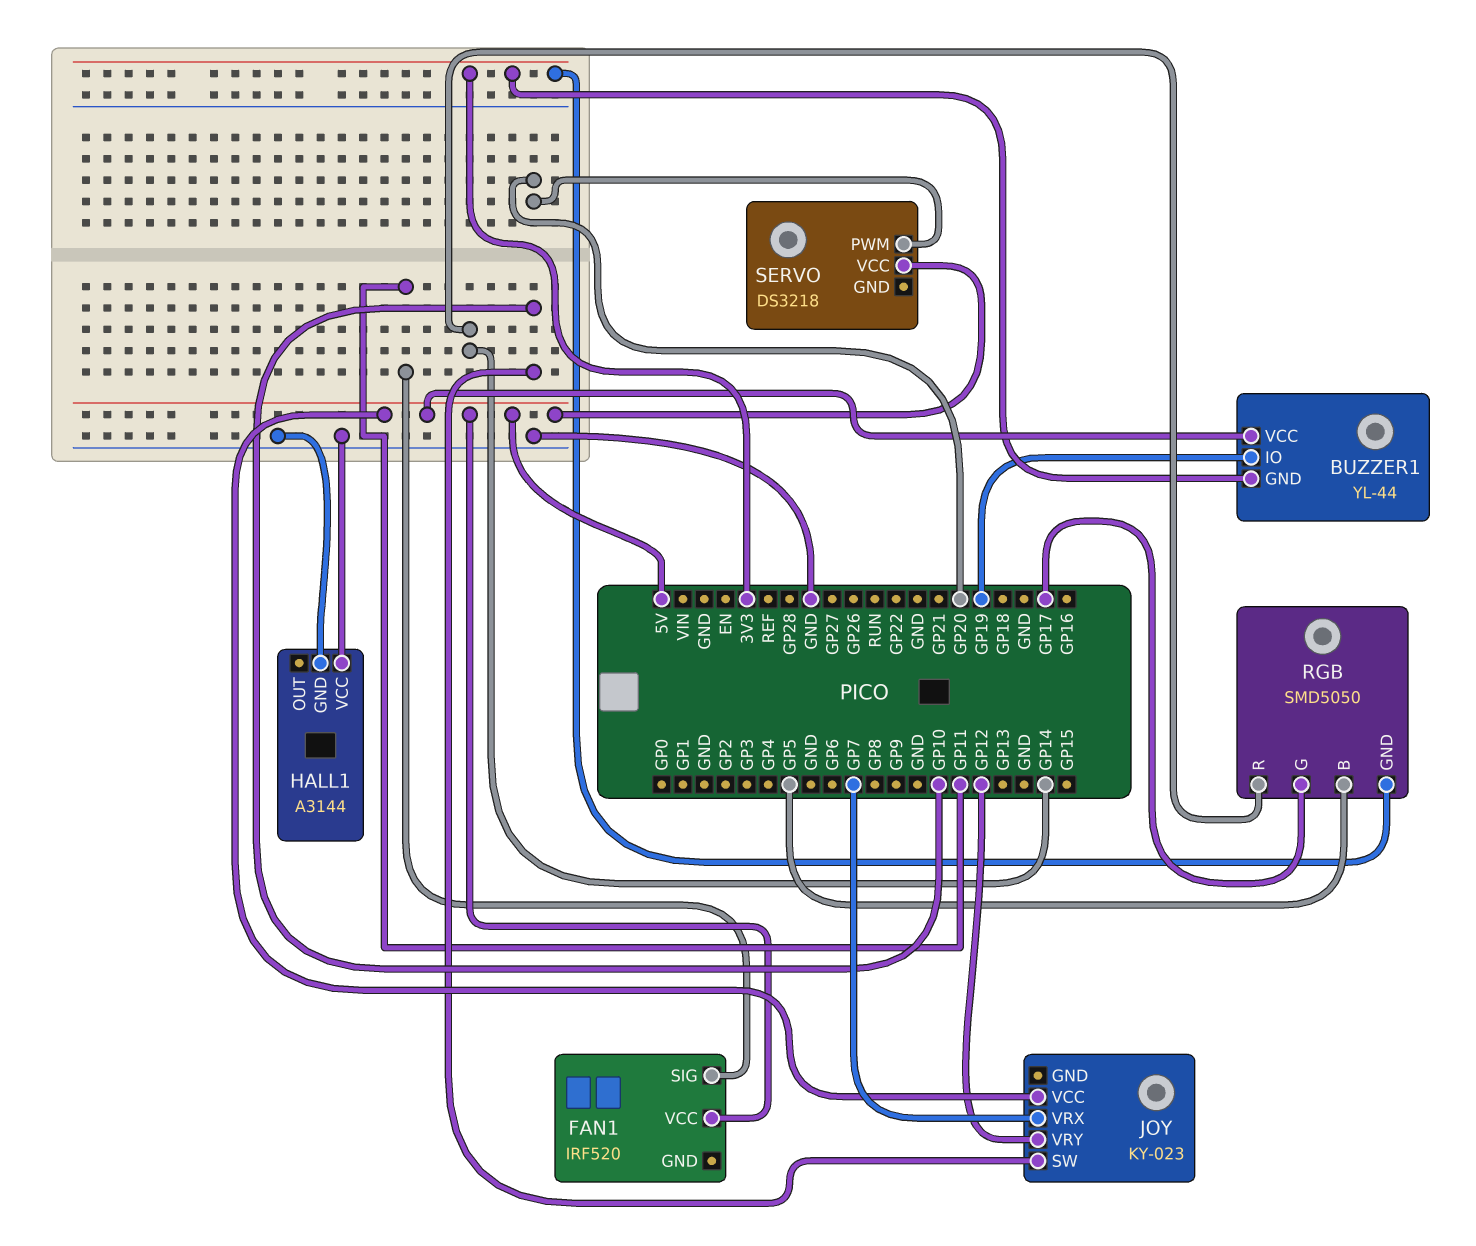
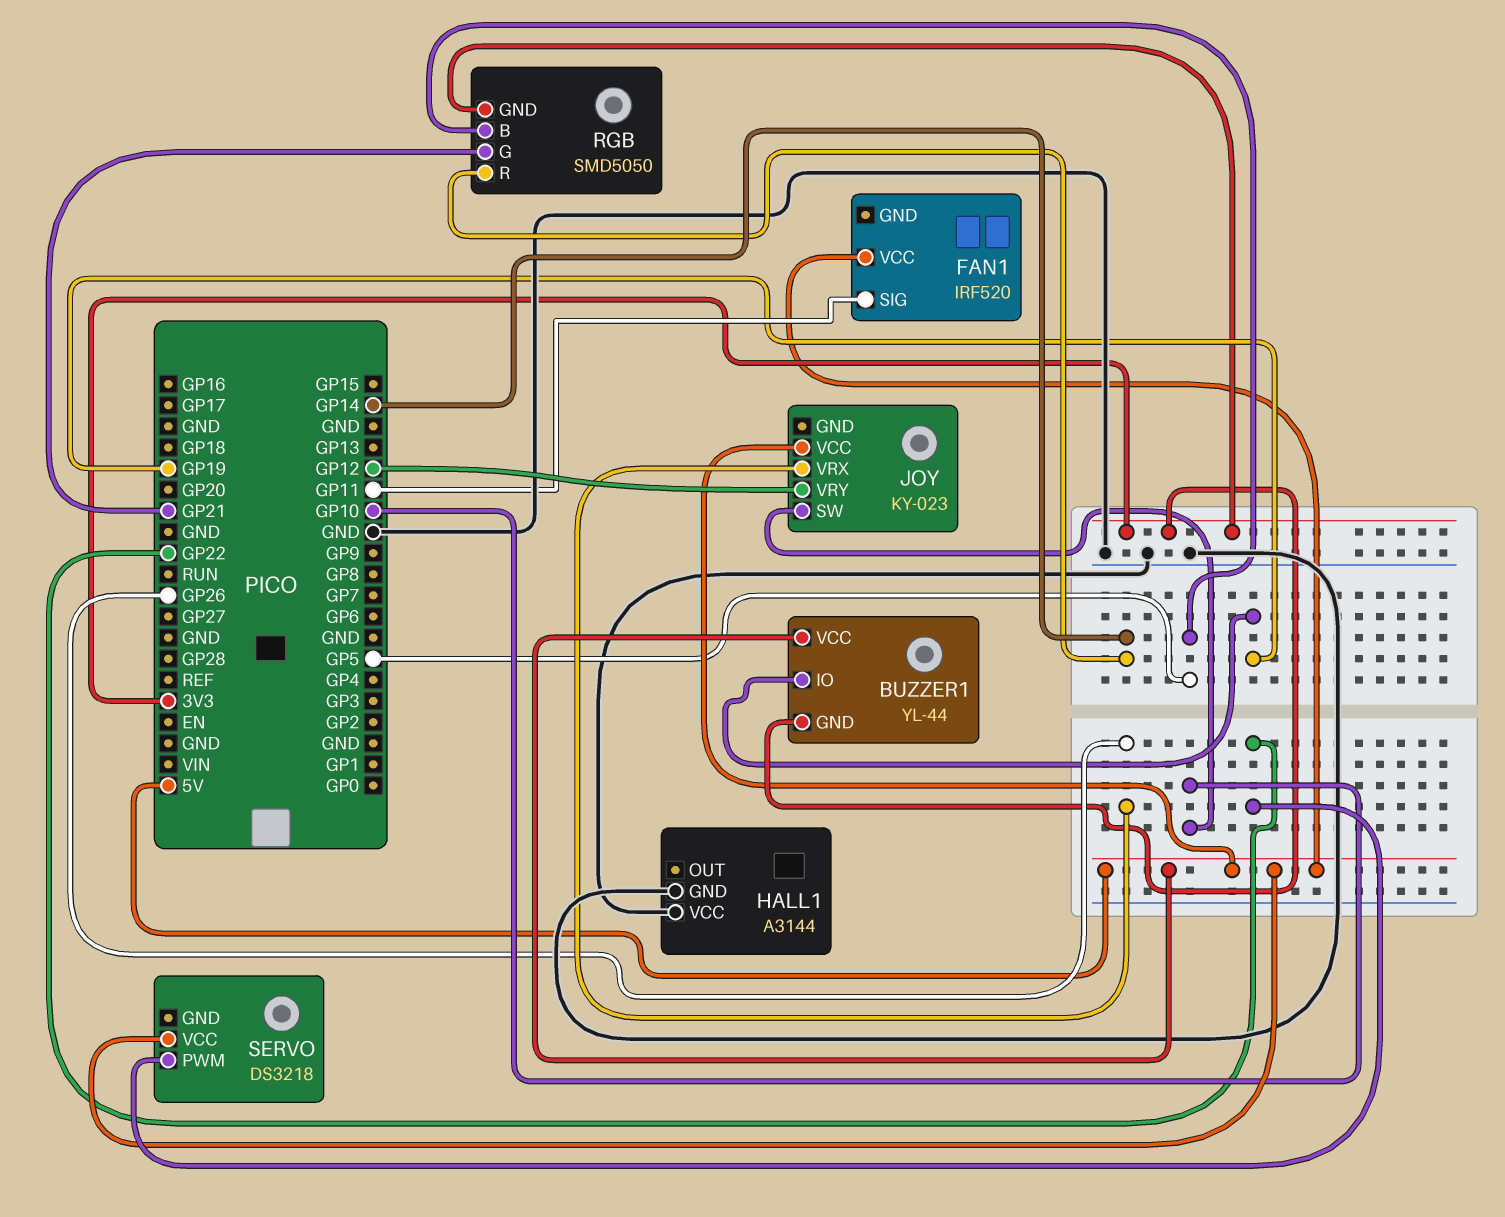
JOY pin VRX: GP7 -> GP26
RGB pin G: GP17 -> GP21
SERVO pin PWM: GP20 -> GP22

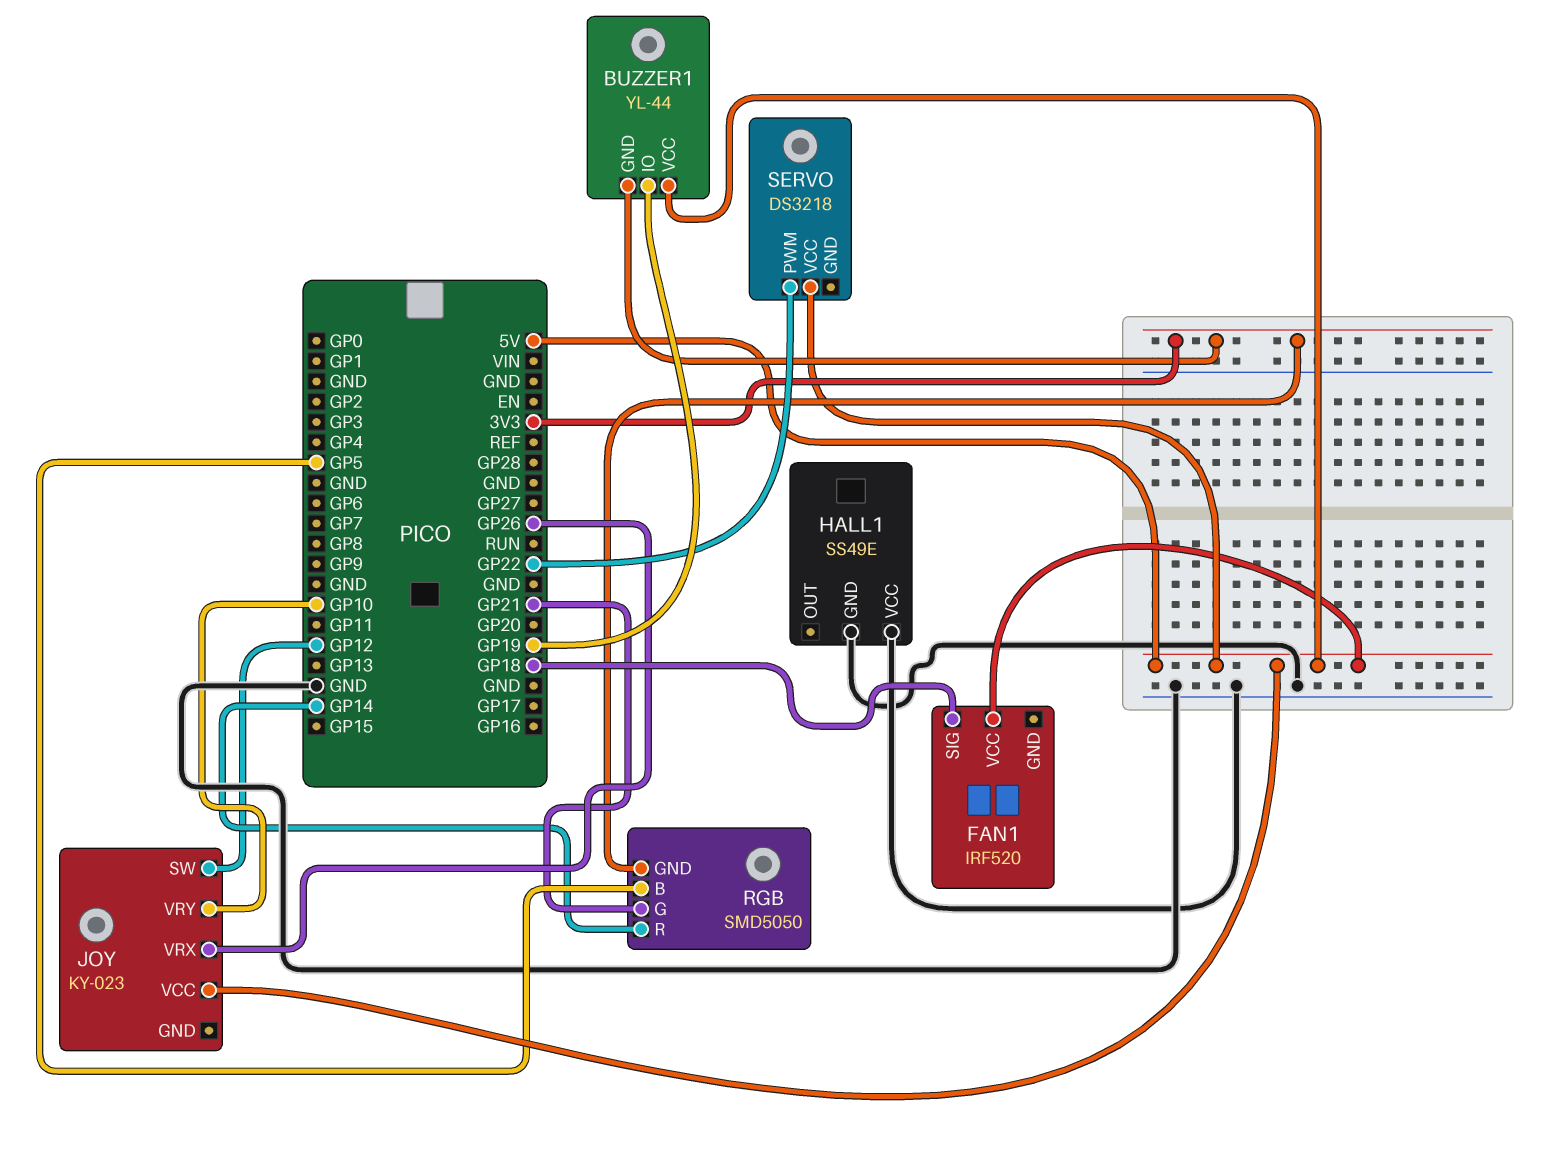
FAN1 pin SIG: GP11 -> GP18
HALL1: A3144 -> SS49E
JOY pin SW: GP10 -> GP12
JOY pin VRY: GP12 -> GP10

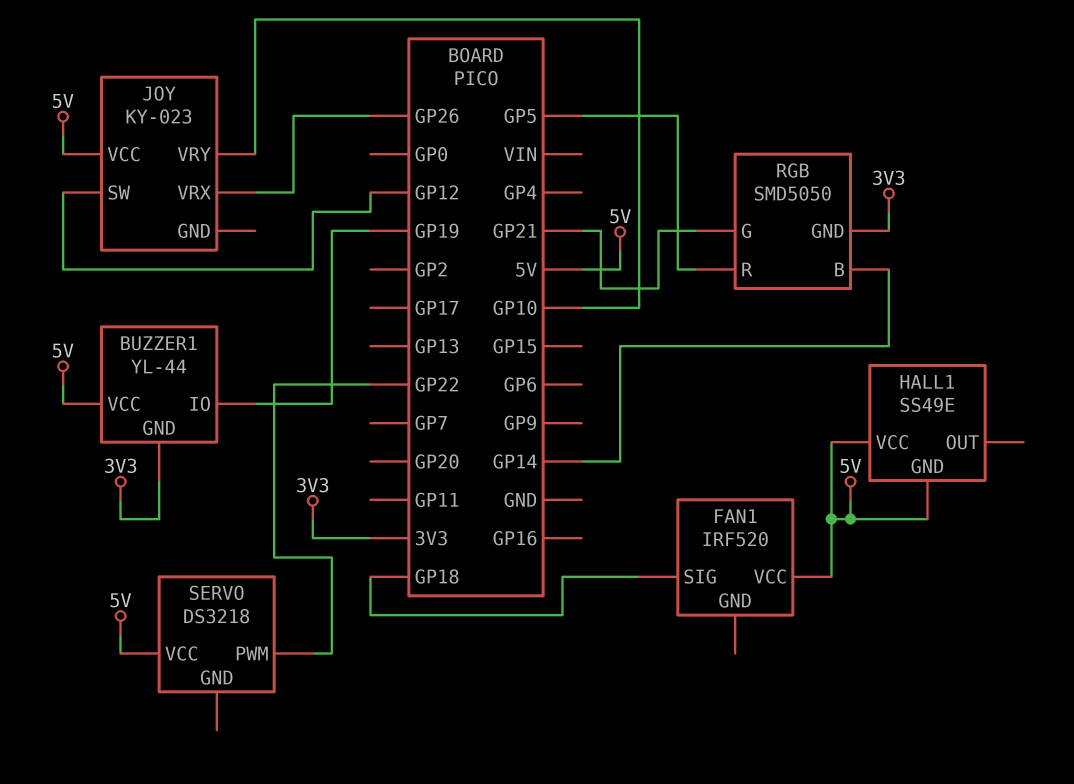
HALL1 pin GND: GND -> 5V
HALL1 pin VCC: GND -> 5V
RGB pin B: GP5 -> GP14
RGB pin R: GP14 -> GP5

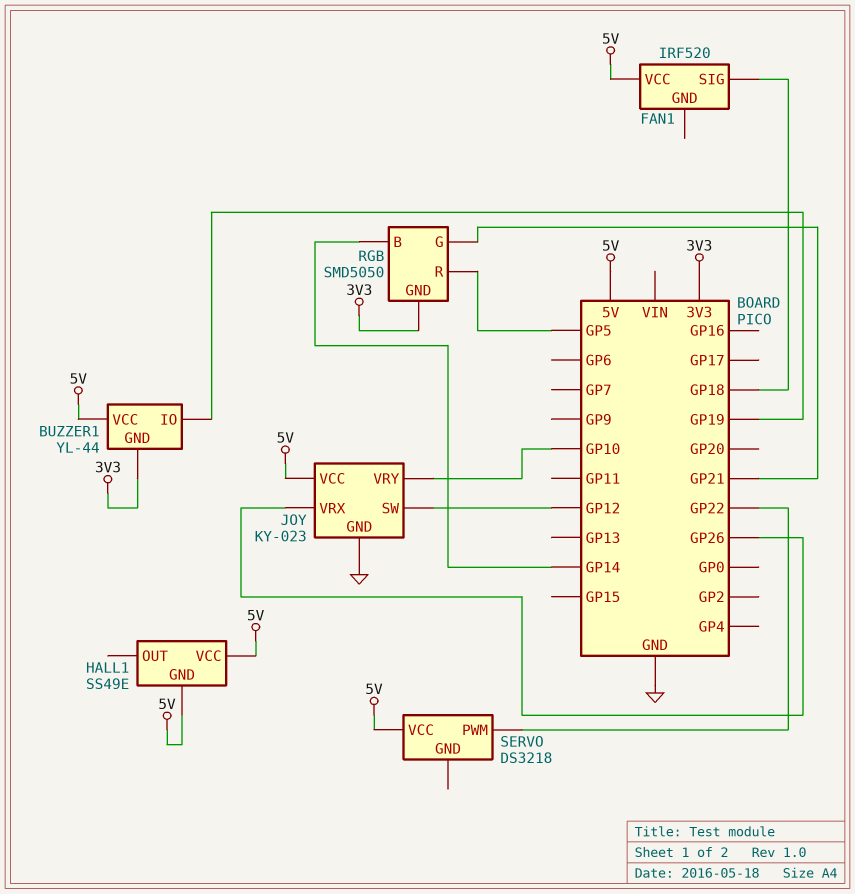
JOY pin GND: none -> GND

